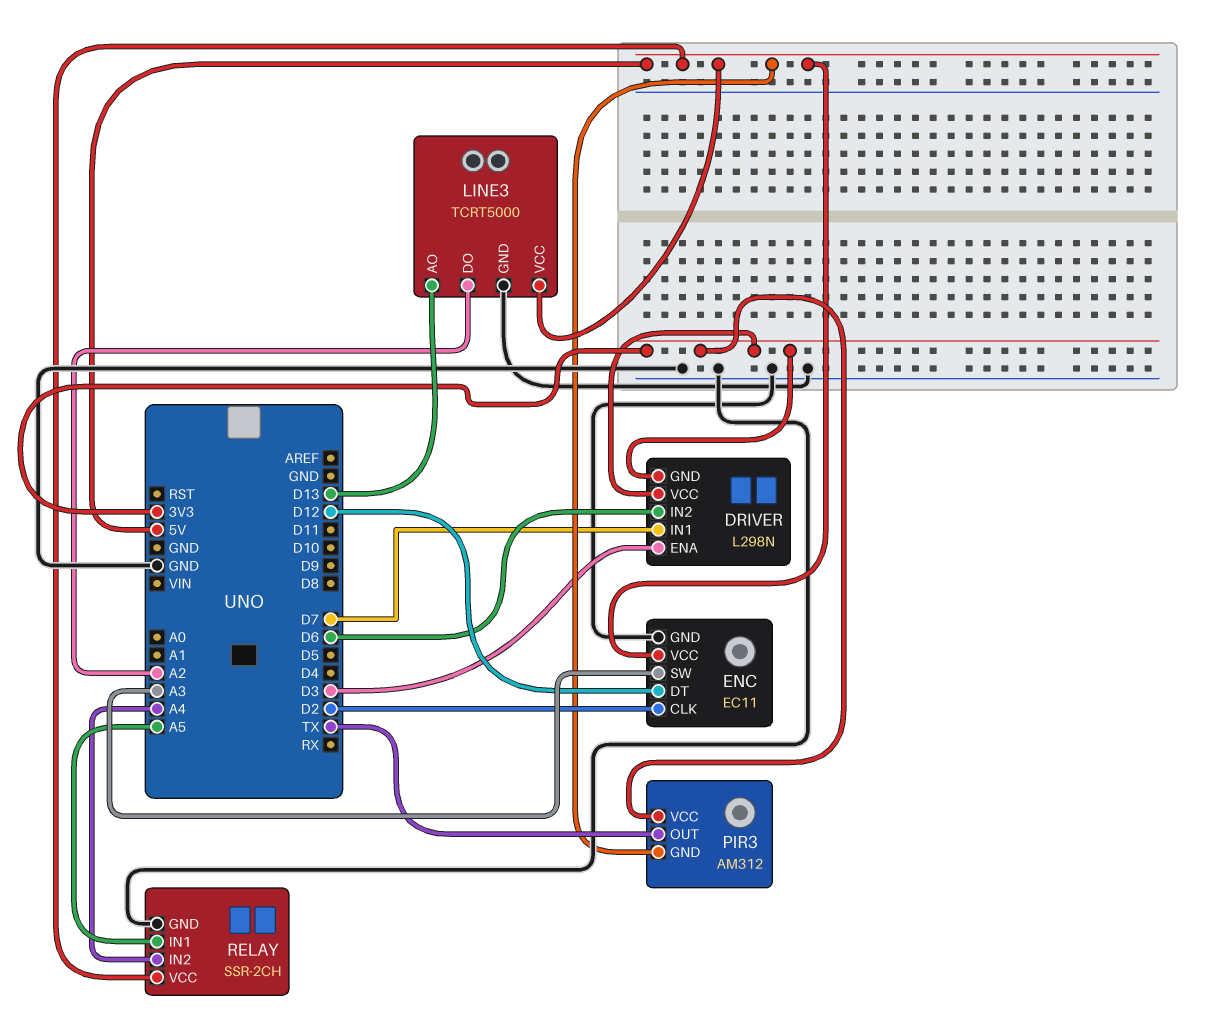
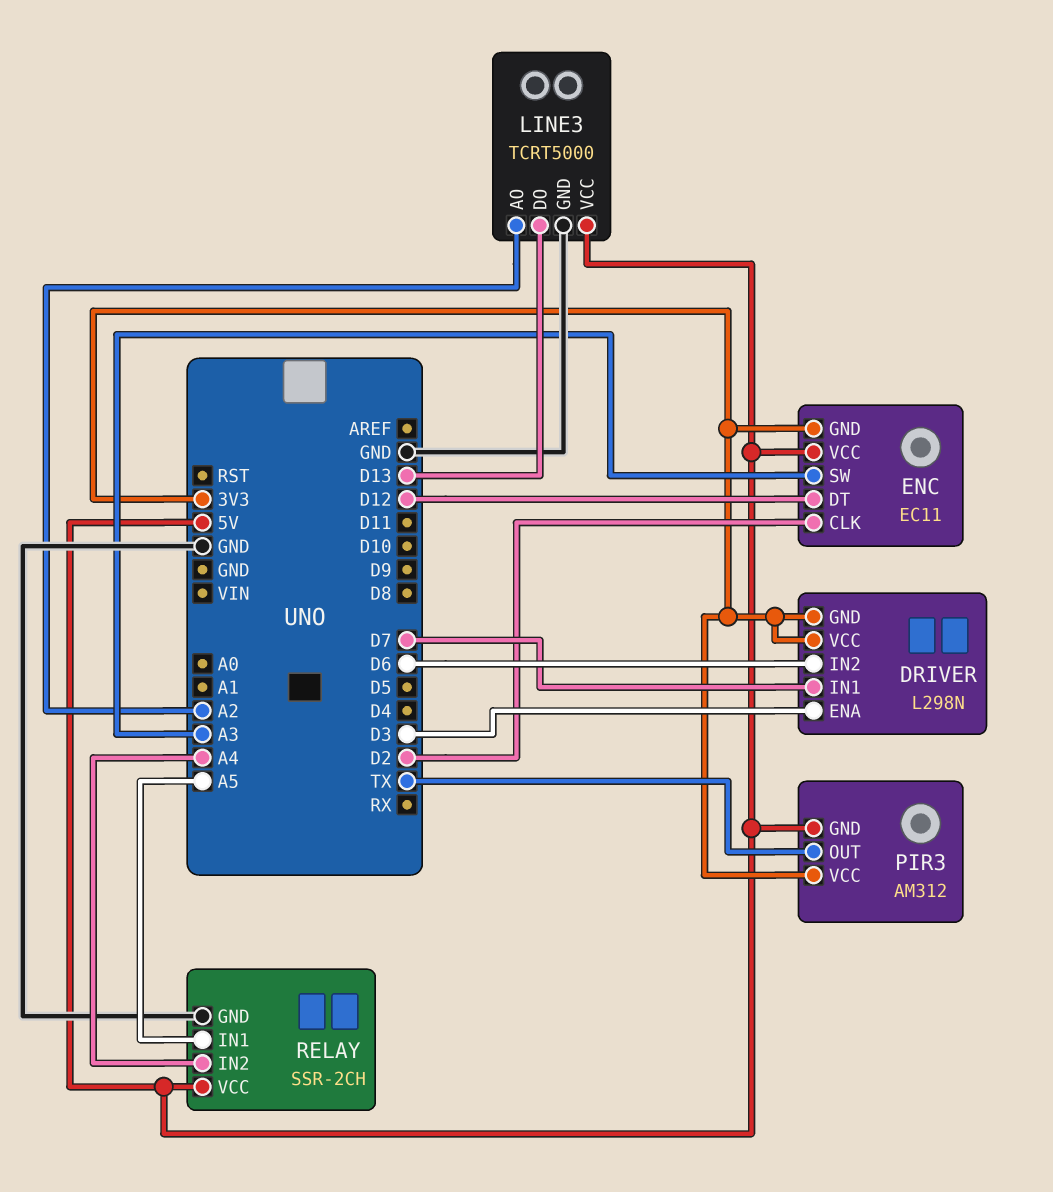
ENC pin GND: GND -> 3V3
LINE3 pin AO: D13 -> A2
LINE3 pin DO: A2 -> D13

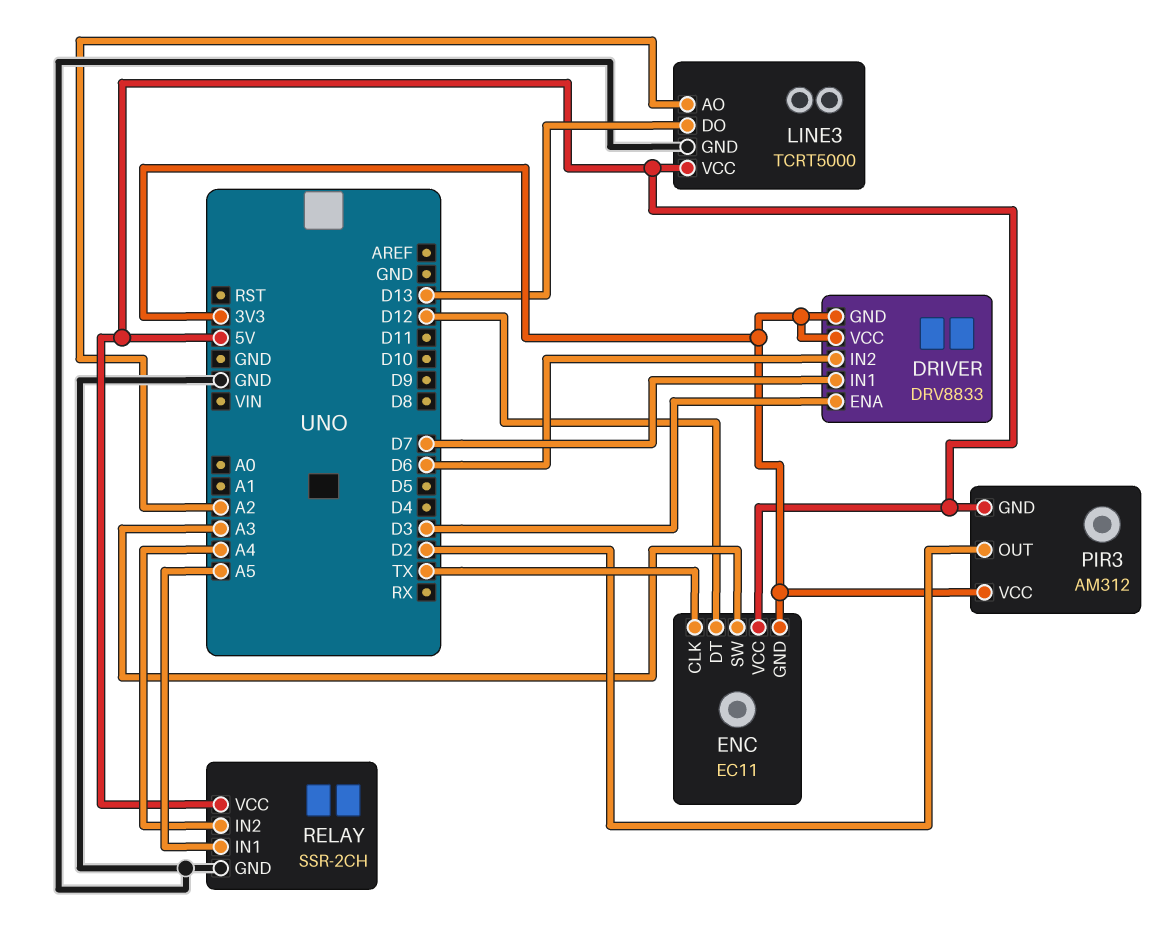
DRIVER: L298N -> DRV8833
ENC pin CLK: D2 -> TX
PIR3 pin OUT: TX -> D2

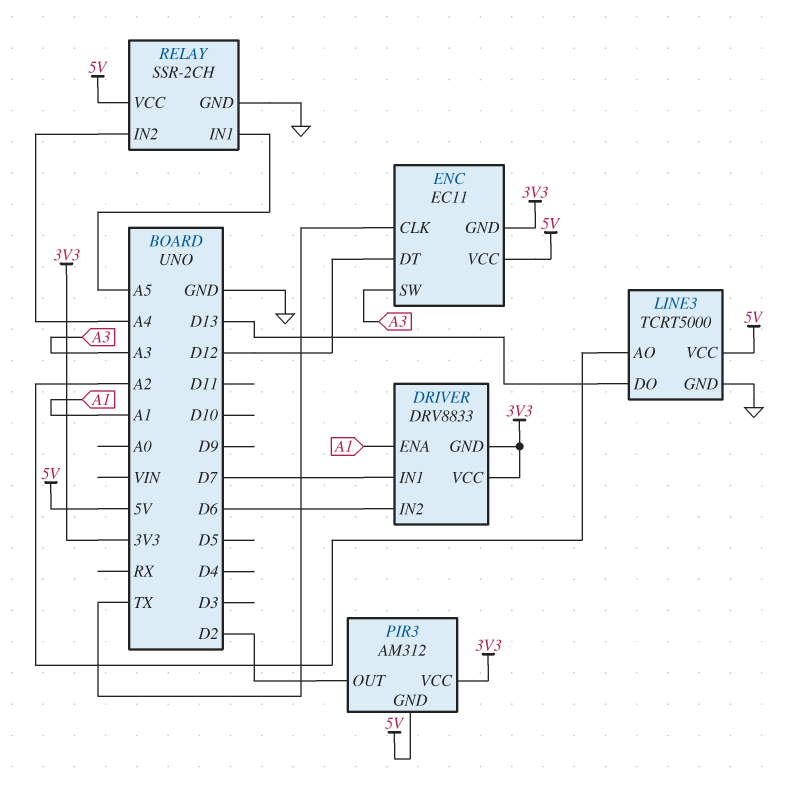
DRIVER pin ENA: D3 -> A1

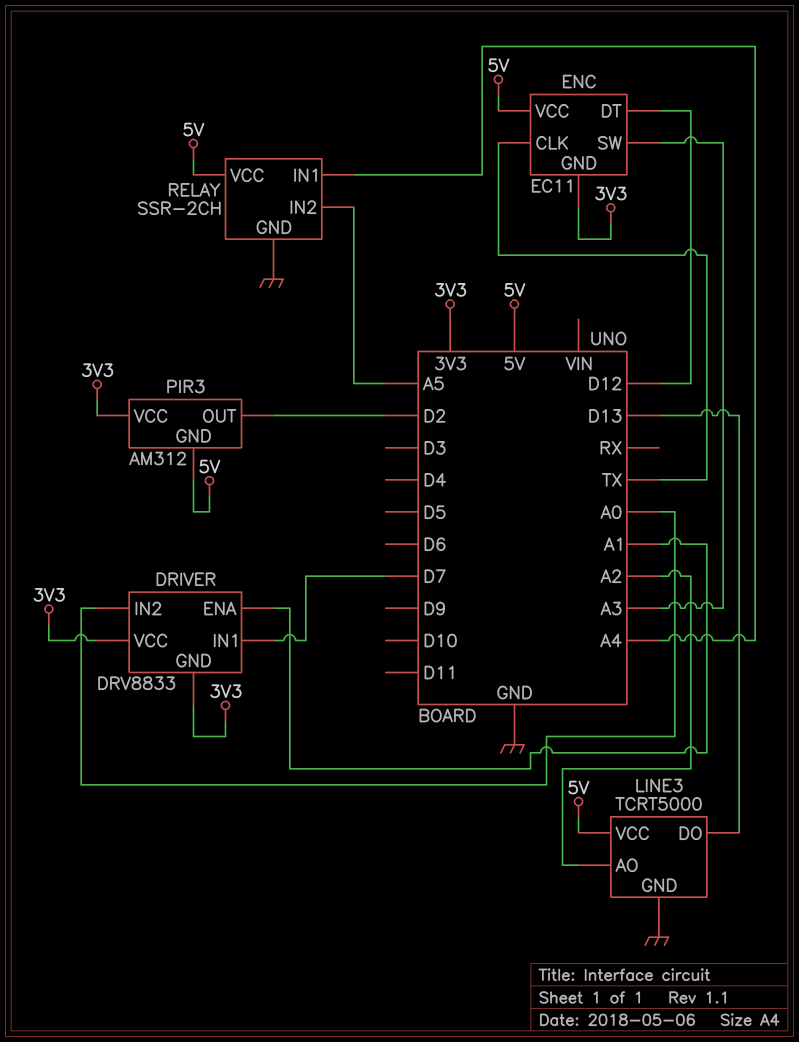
DRIVER pin IN2: D6 -> A0
RELAY pin IN1: A5 -> A4
RELAY pin IN2: A4 -> A5

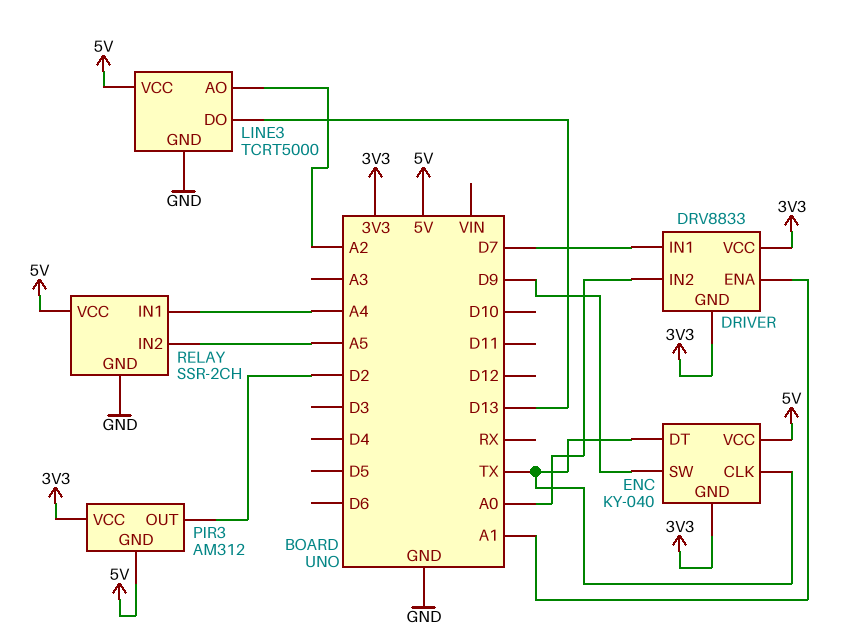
ENC: EC11 -> KY-040
ENC pin DT: D12 -> TX
ENC pin SW: A3 -> D9

